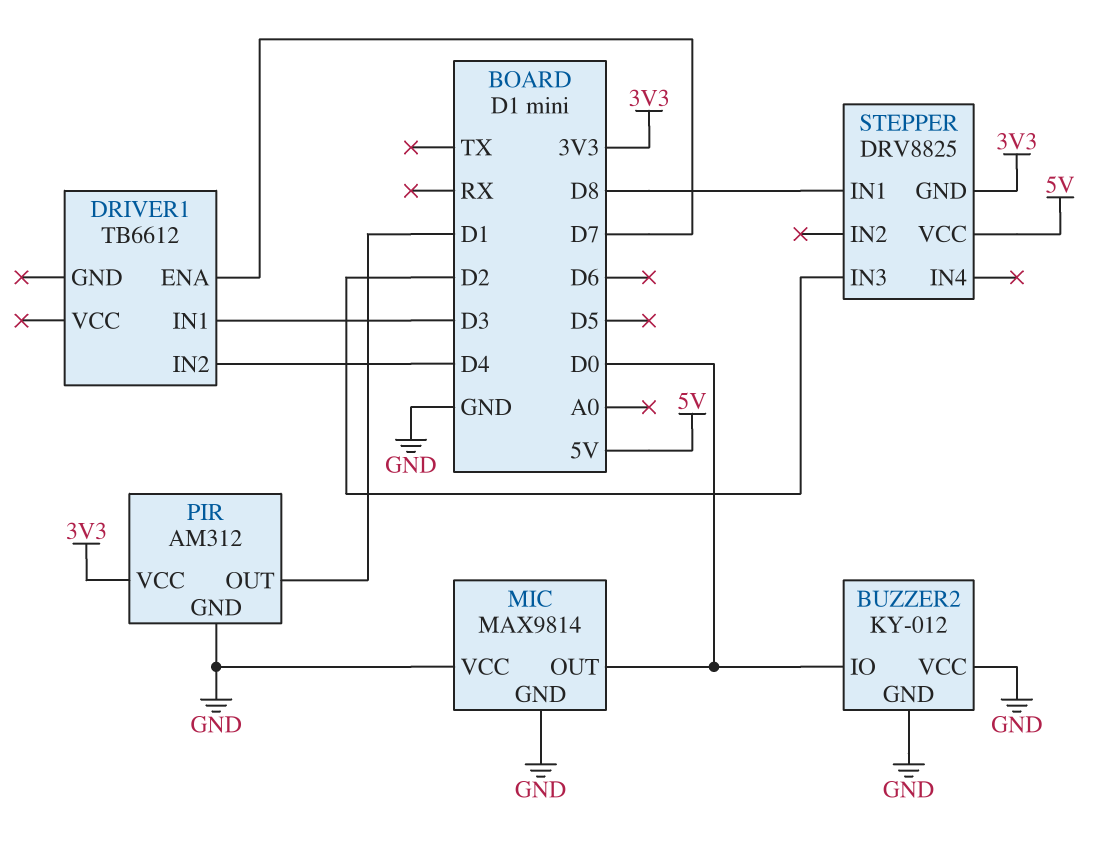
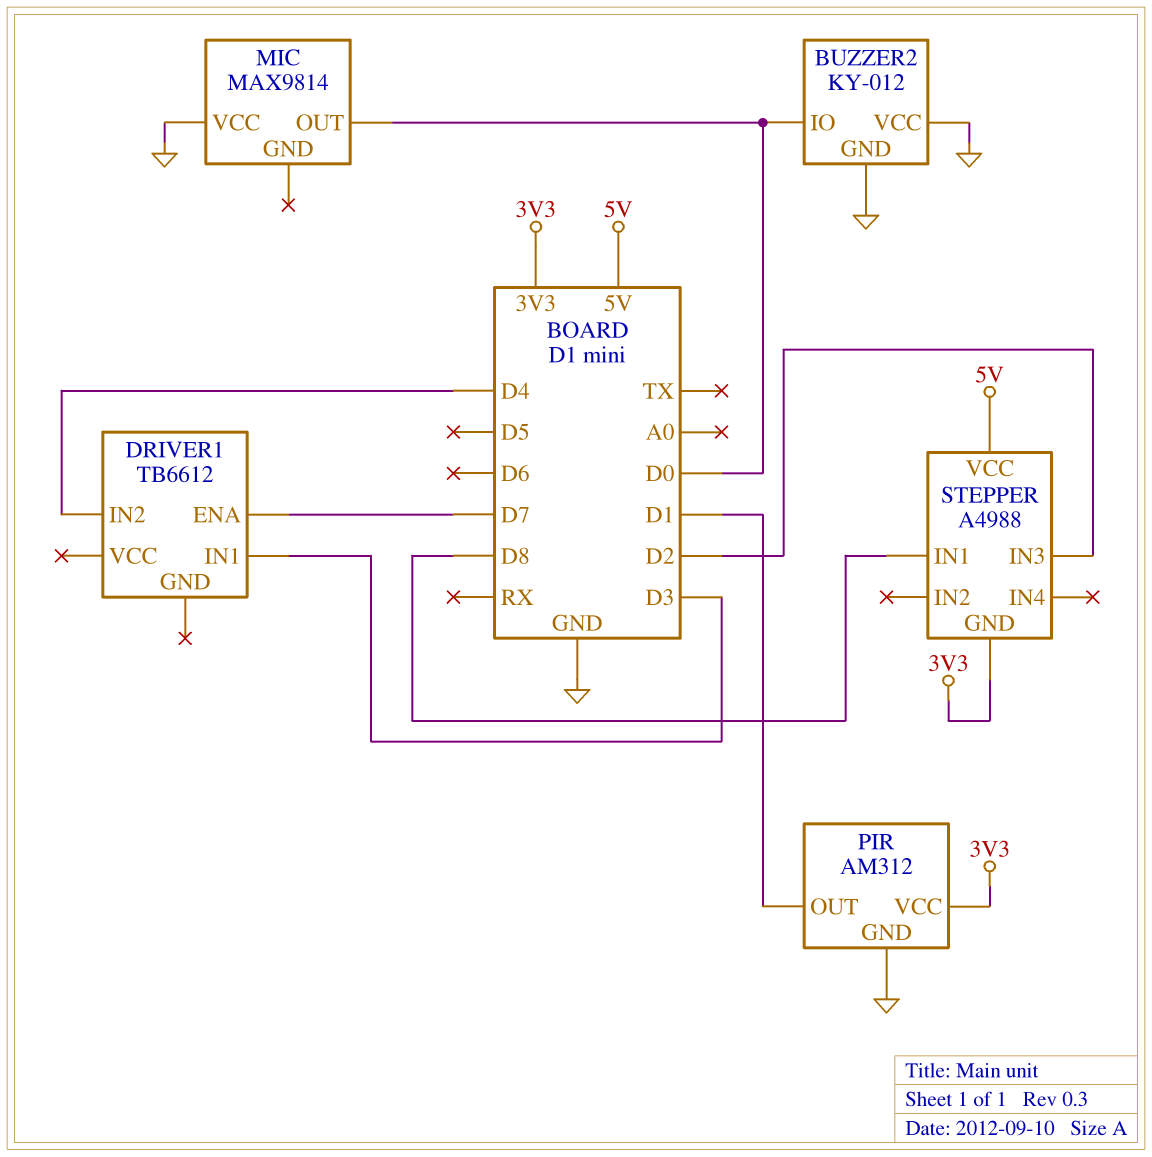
MIC pin GND: GND -> none
STEPPER: DRV8825 -> A4988

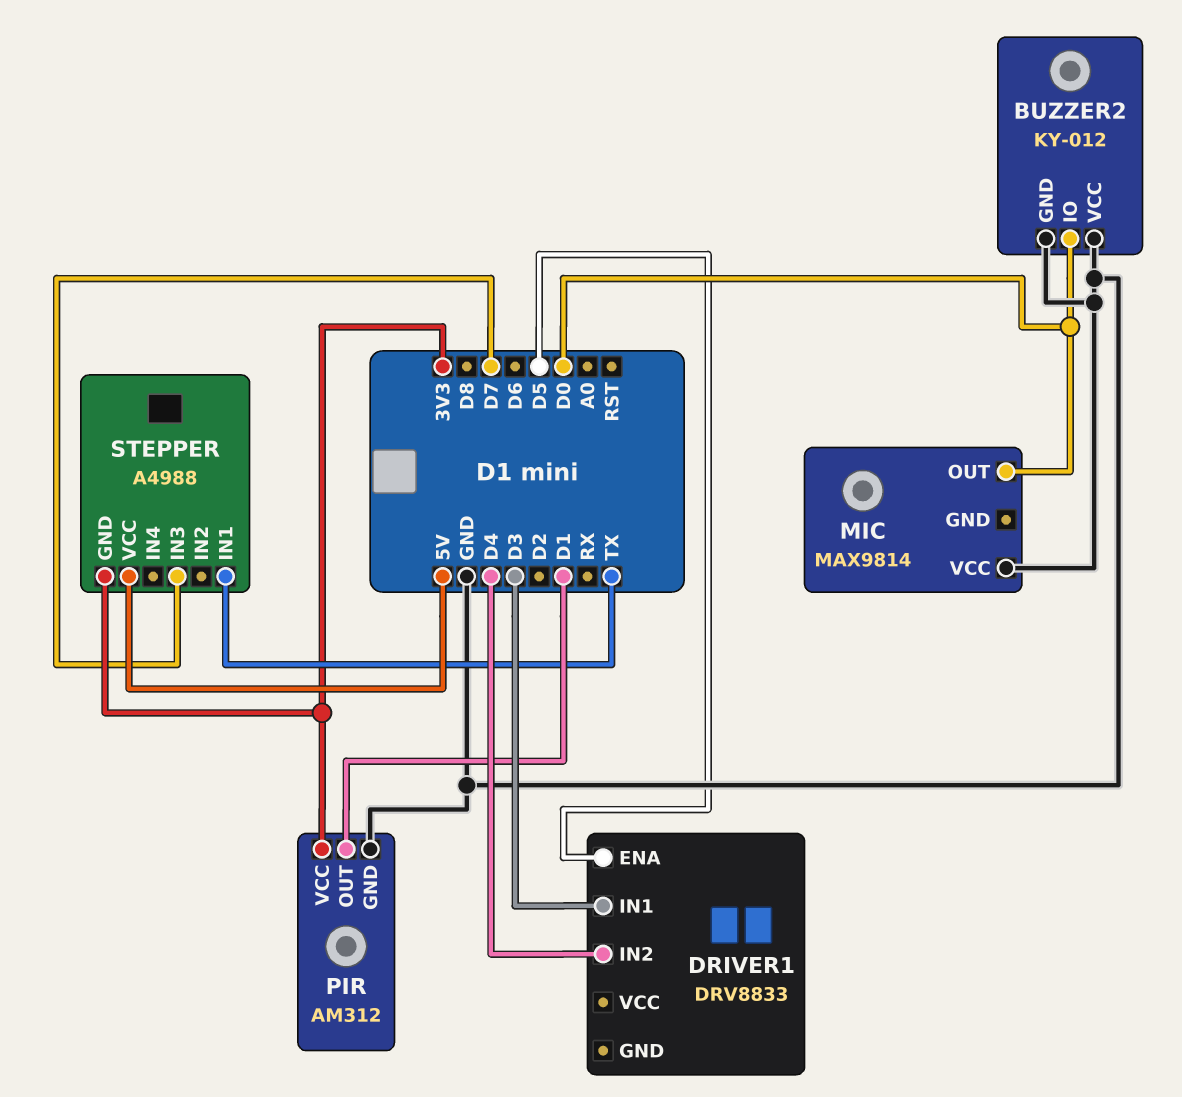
DRIVER1: TB6612 -> DRV8833
DRIVER1 pin ENA: D7 -> D5
STEPPER pin IN1: D8 -> TX
STEPPER pin IN3: D2 -> D7

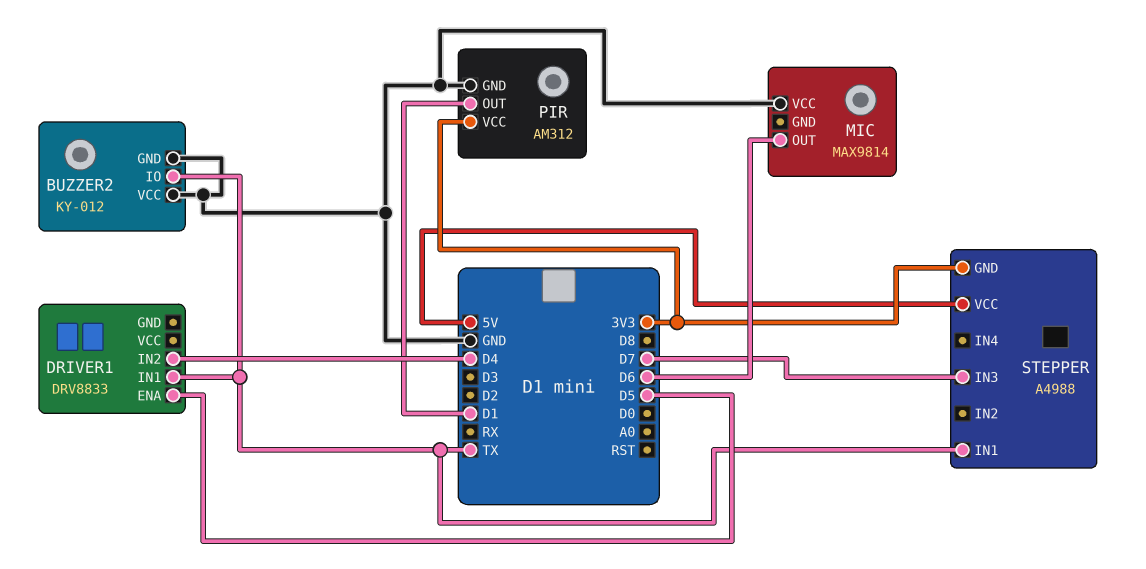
BUZZER2 pin IO: D0 -> TX
DRIVER1 pin IN1: D3 -> TX
MIC pin OUT: D0 -> D6

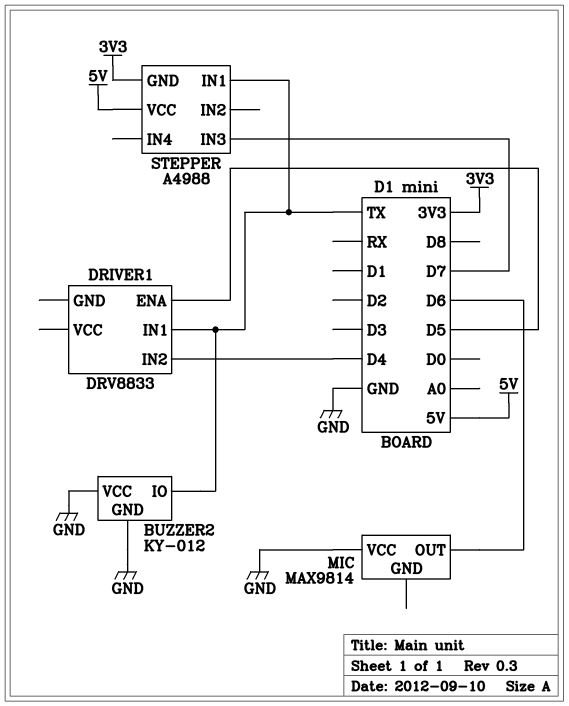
PIR: AM312 -> none
PIR pin GND: GND -> none
PIR pin OUT: D1 -> none
PIR pin VCC: 3V3 -> none

